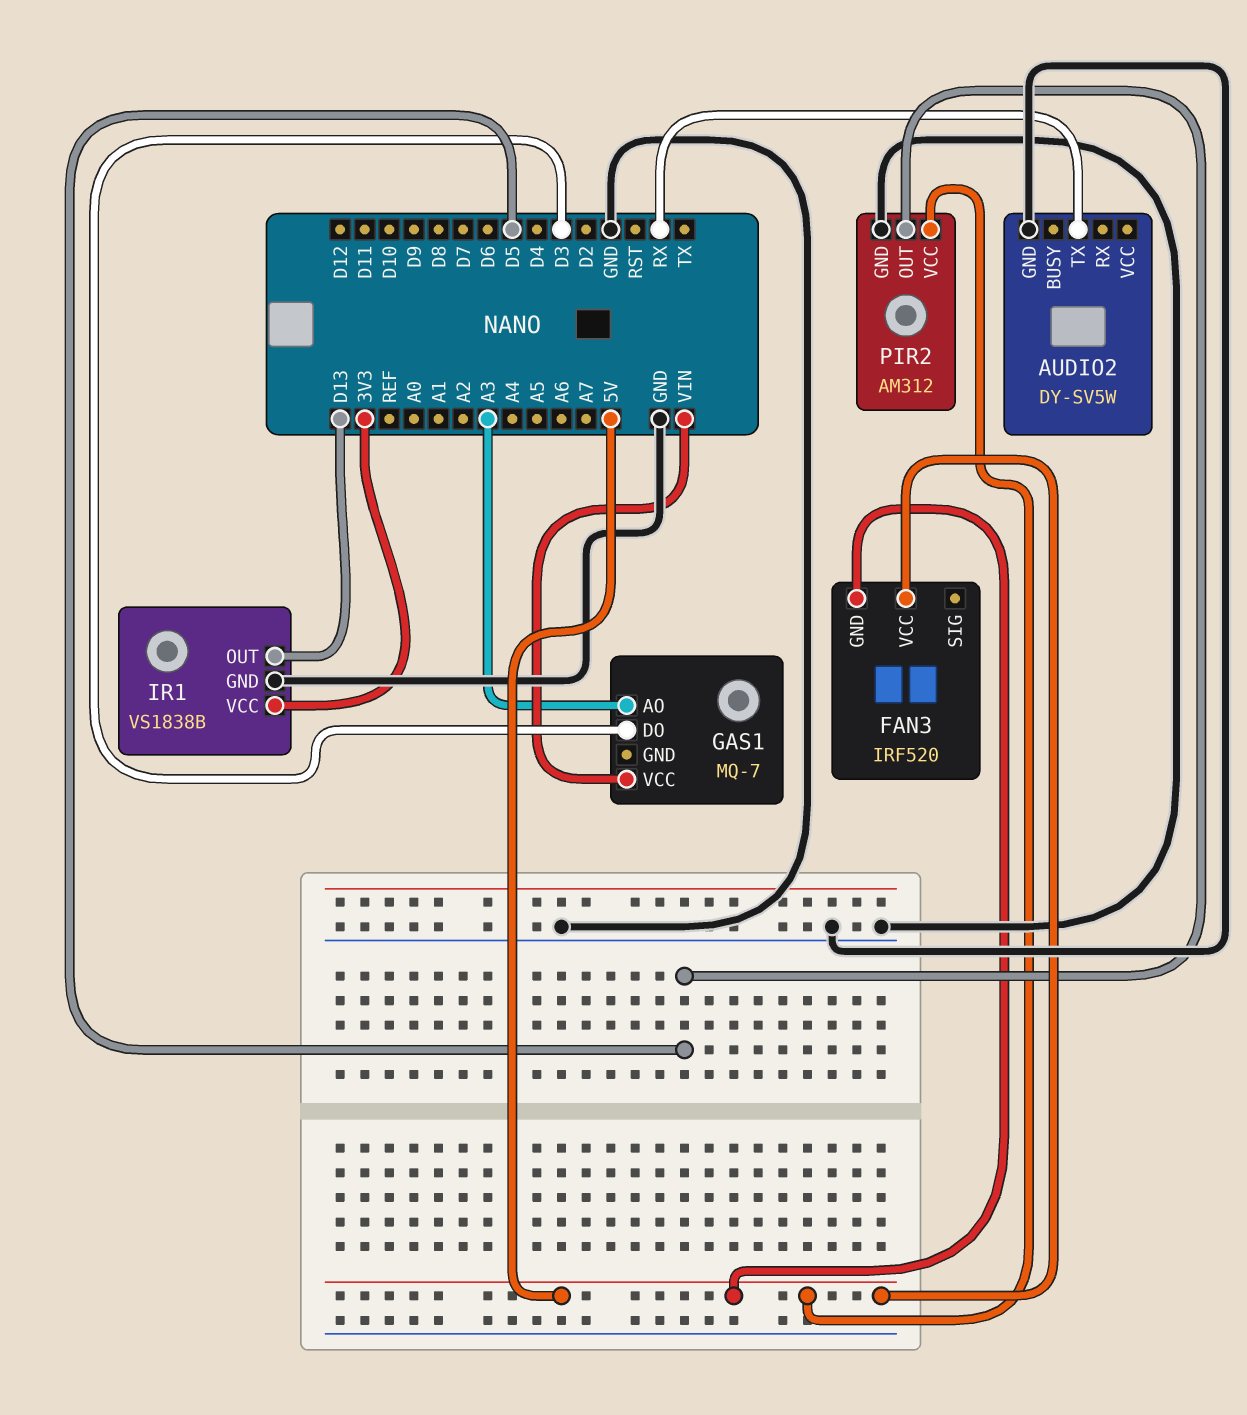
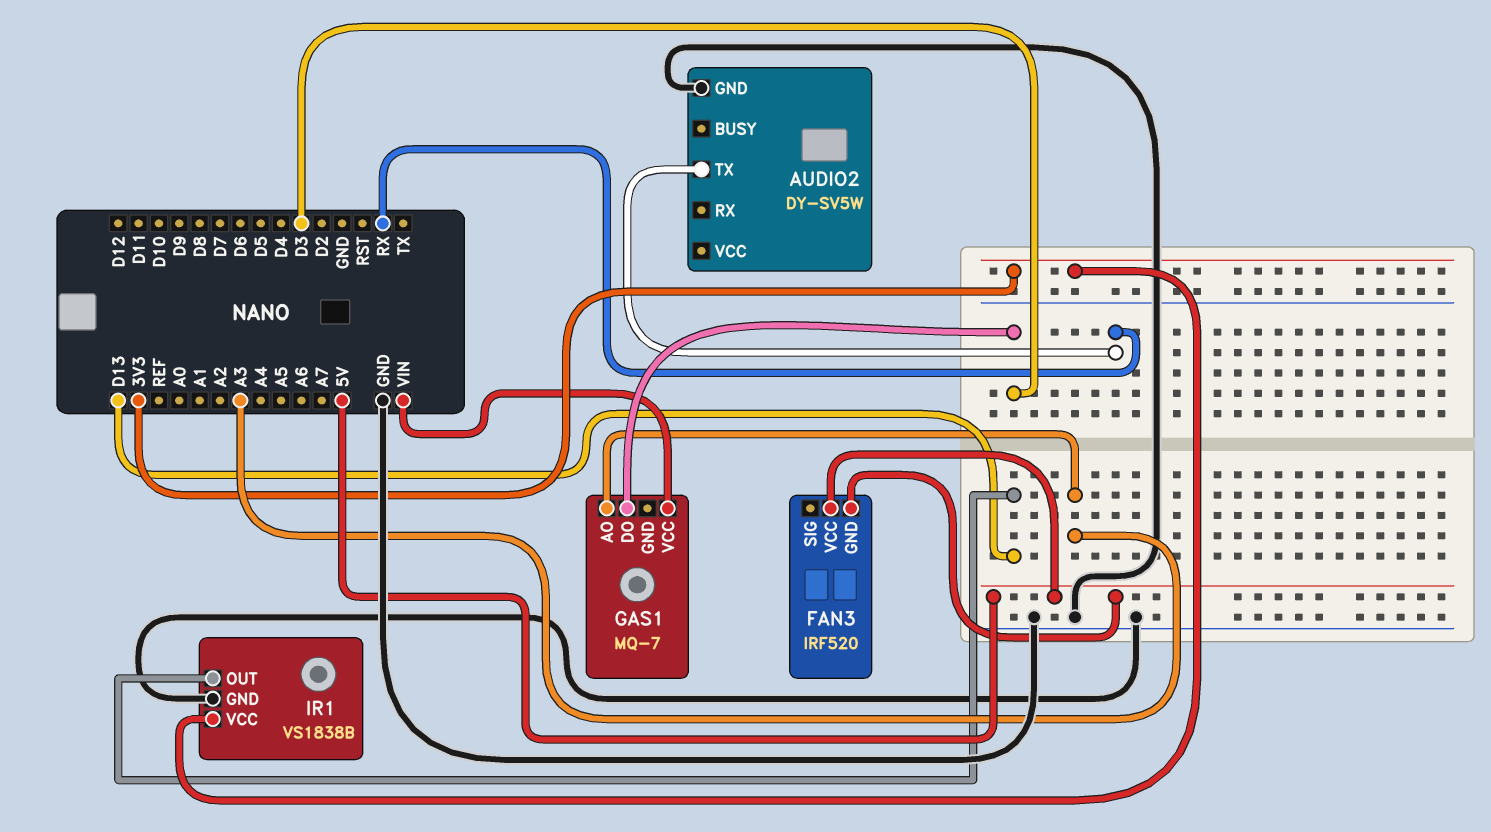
PIR2: AM312 -> none
PIR2 pin GND: GND -> none
PIR2 pin OUT: D5 -> none
PIR2 pin VCC: 5V -> none

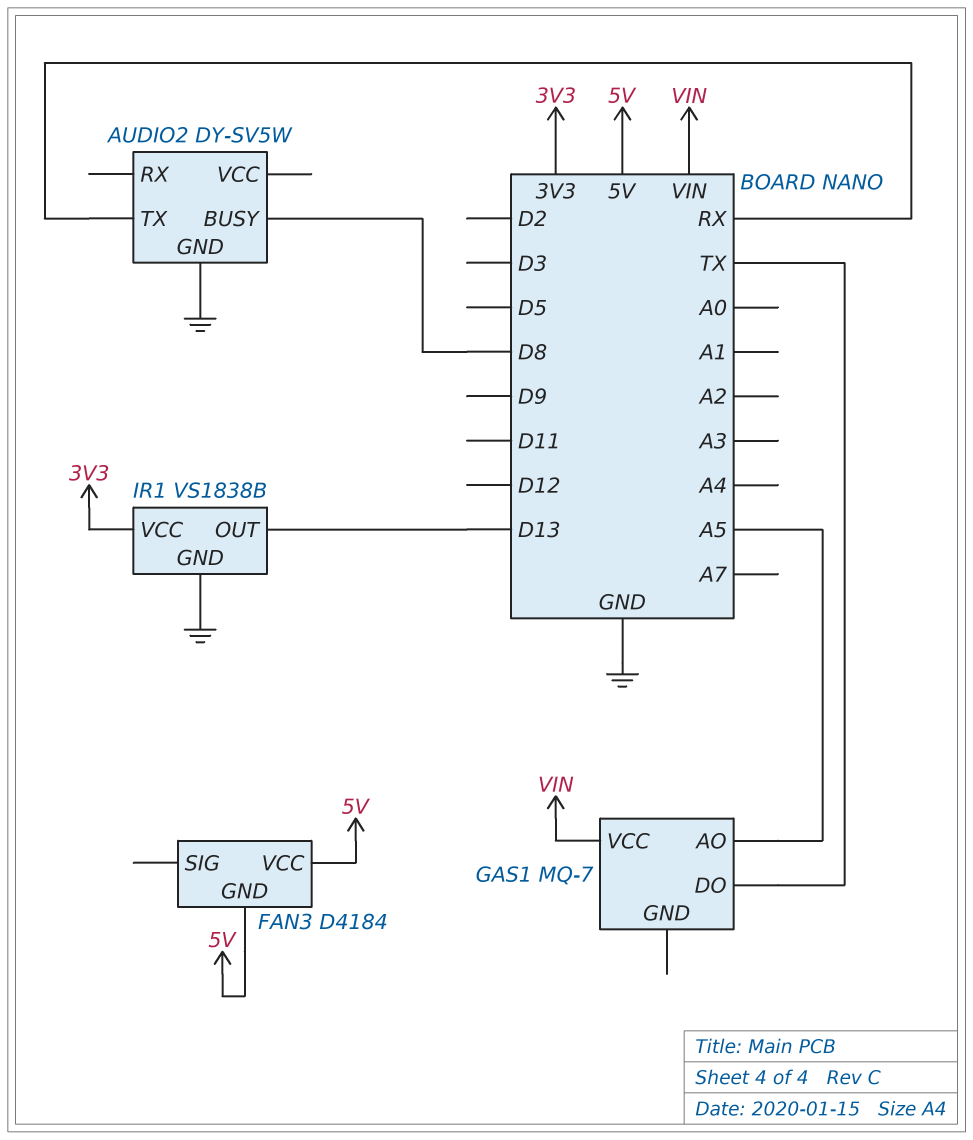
AUDIO2 pin BUSY: none -> D8
FAN3: IRF520 -> D4184
GAS1 pin AO: A3 -> A5
GAS1 pin DO: D3 -> TX

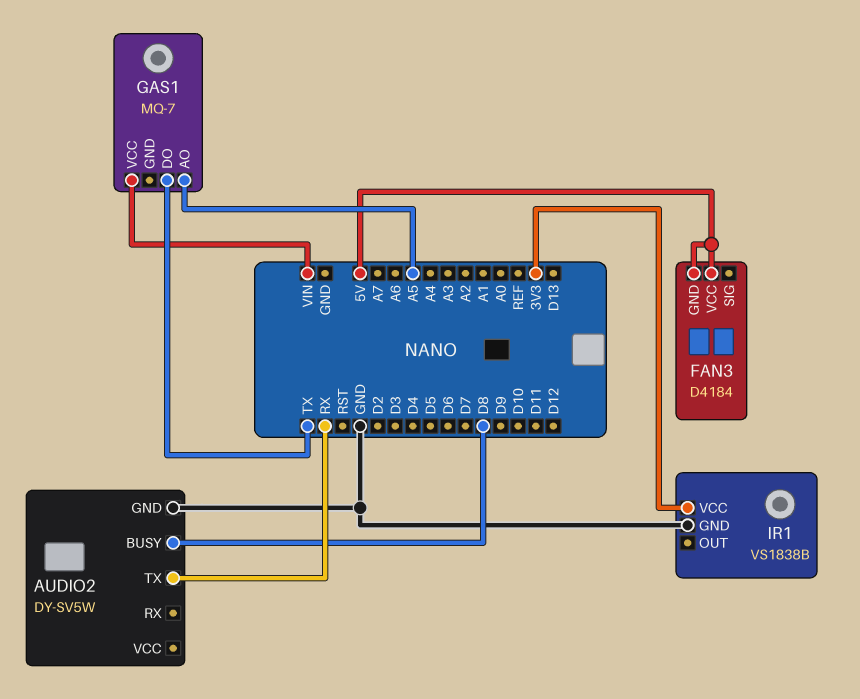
IR1 pin OUT: D13 -> none

